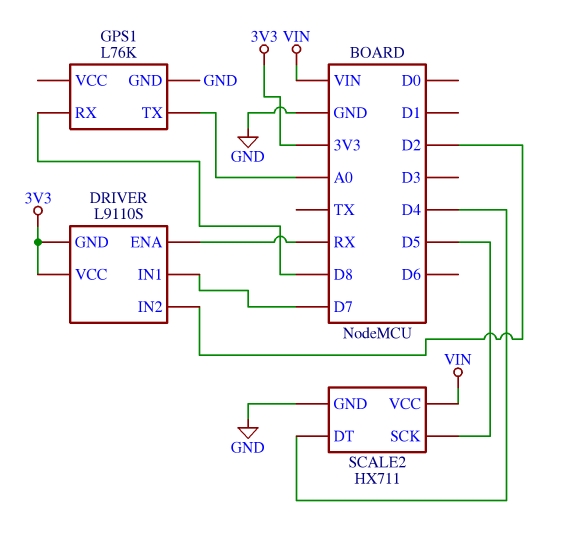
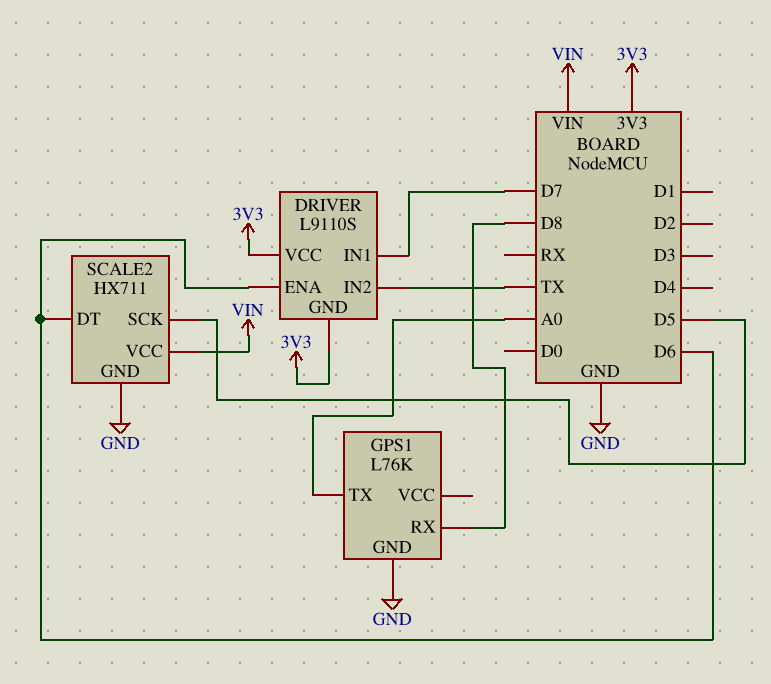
DRIVER pin ENA: RX -> D6
DRIVER pin IN2: D2 -> TX
SCALE2 pin DT: D4 -> D6

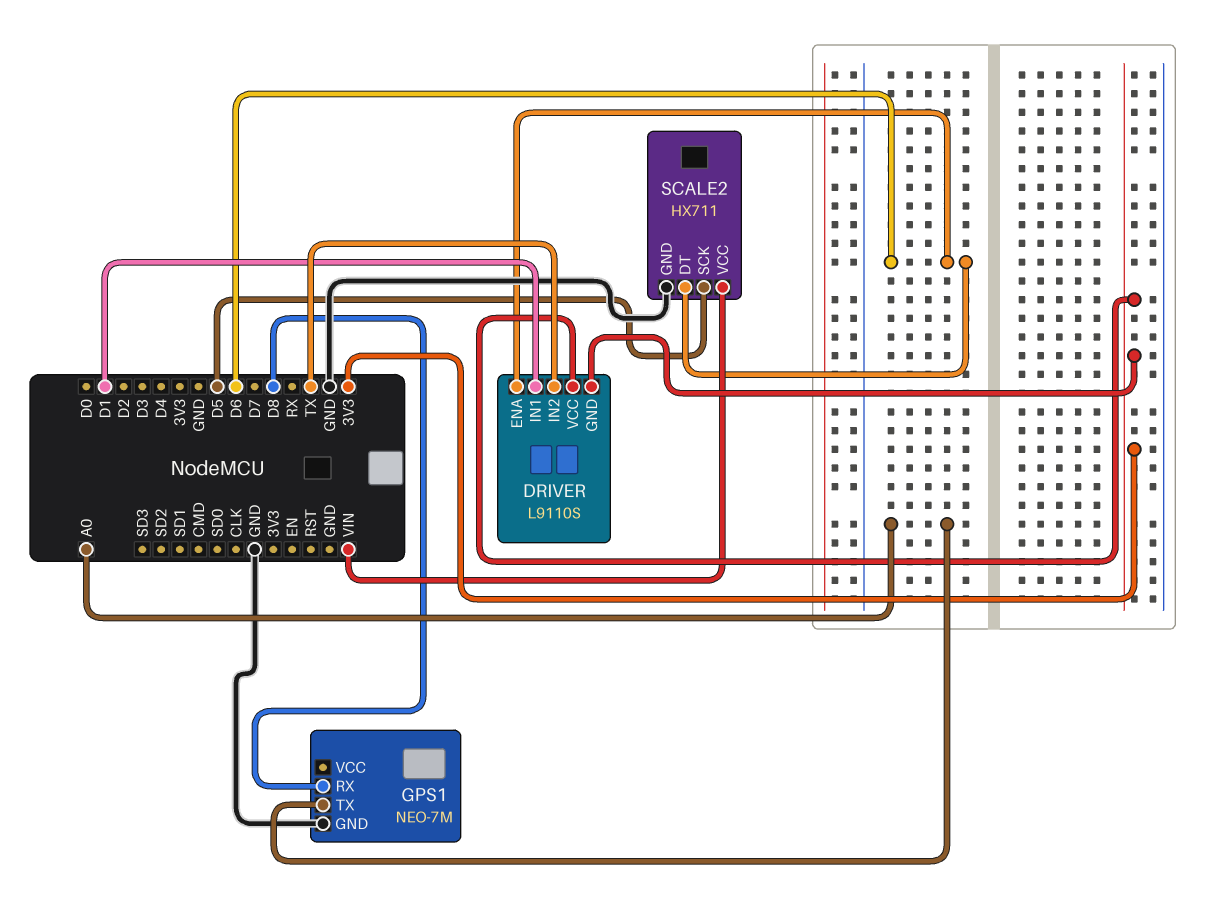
DRIVER pin IN1: D7 -> D1
GPS1: L76K -> NEO-7M

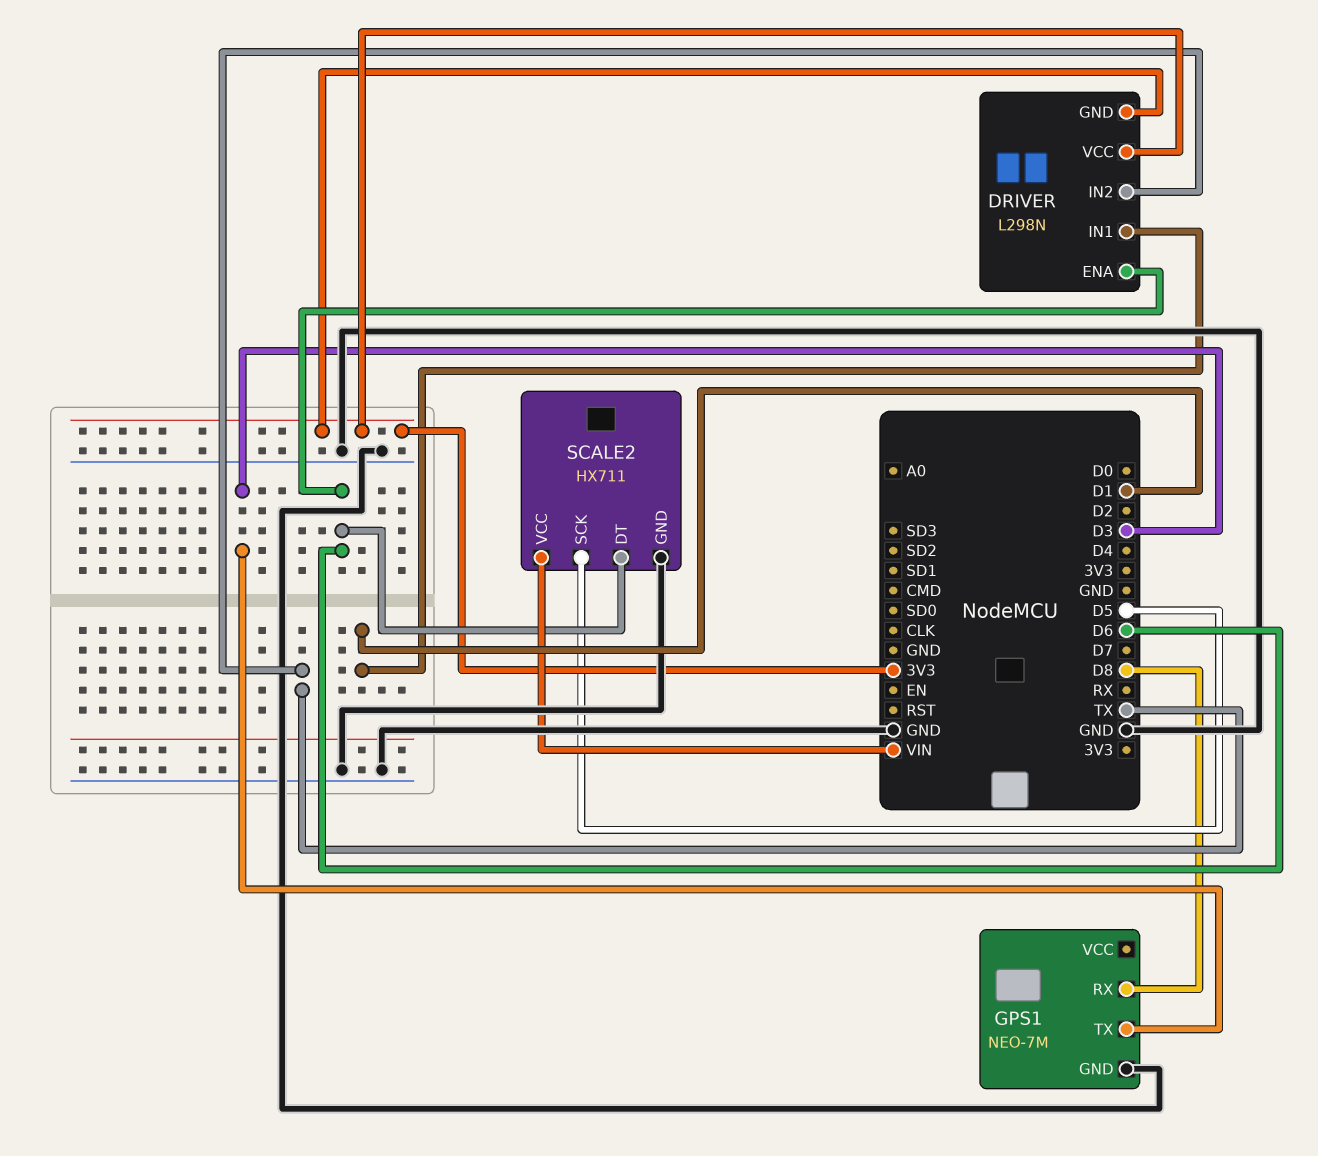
DRIVER: L9110S -> L298N
GPS1 pin TX: A0 -> D3

